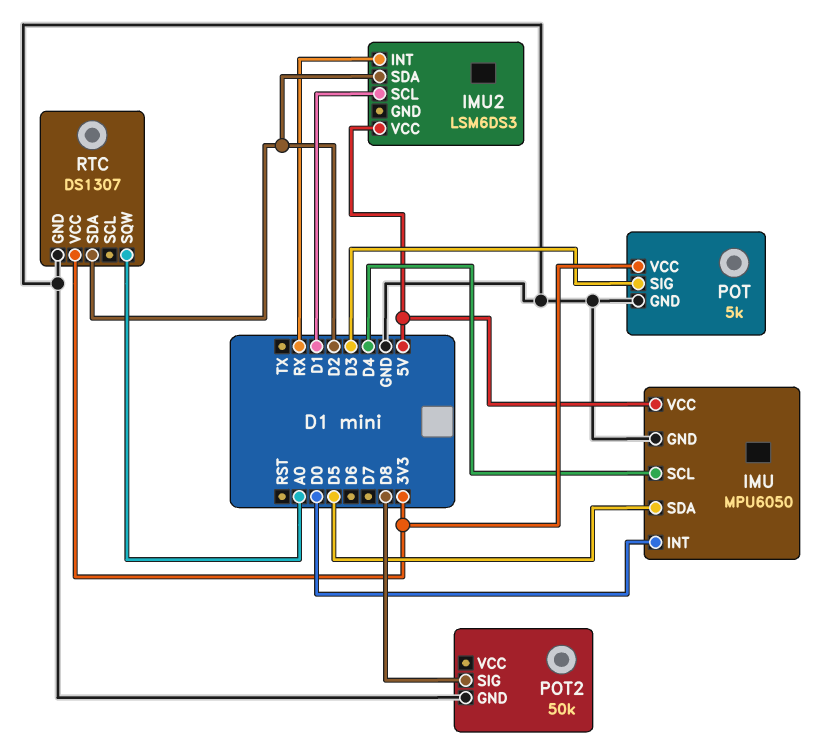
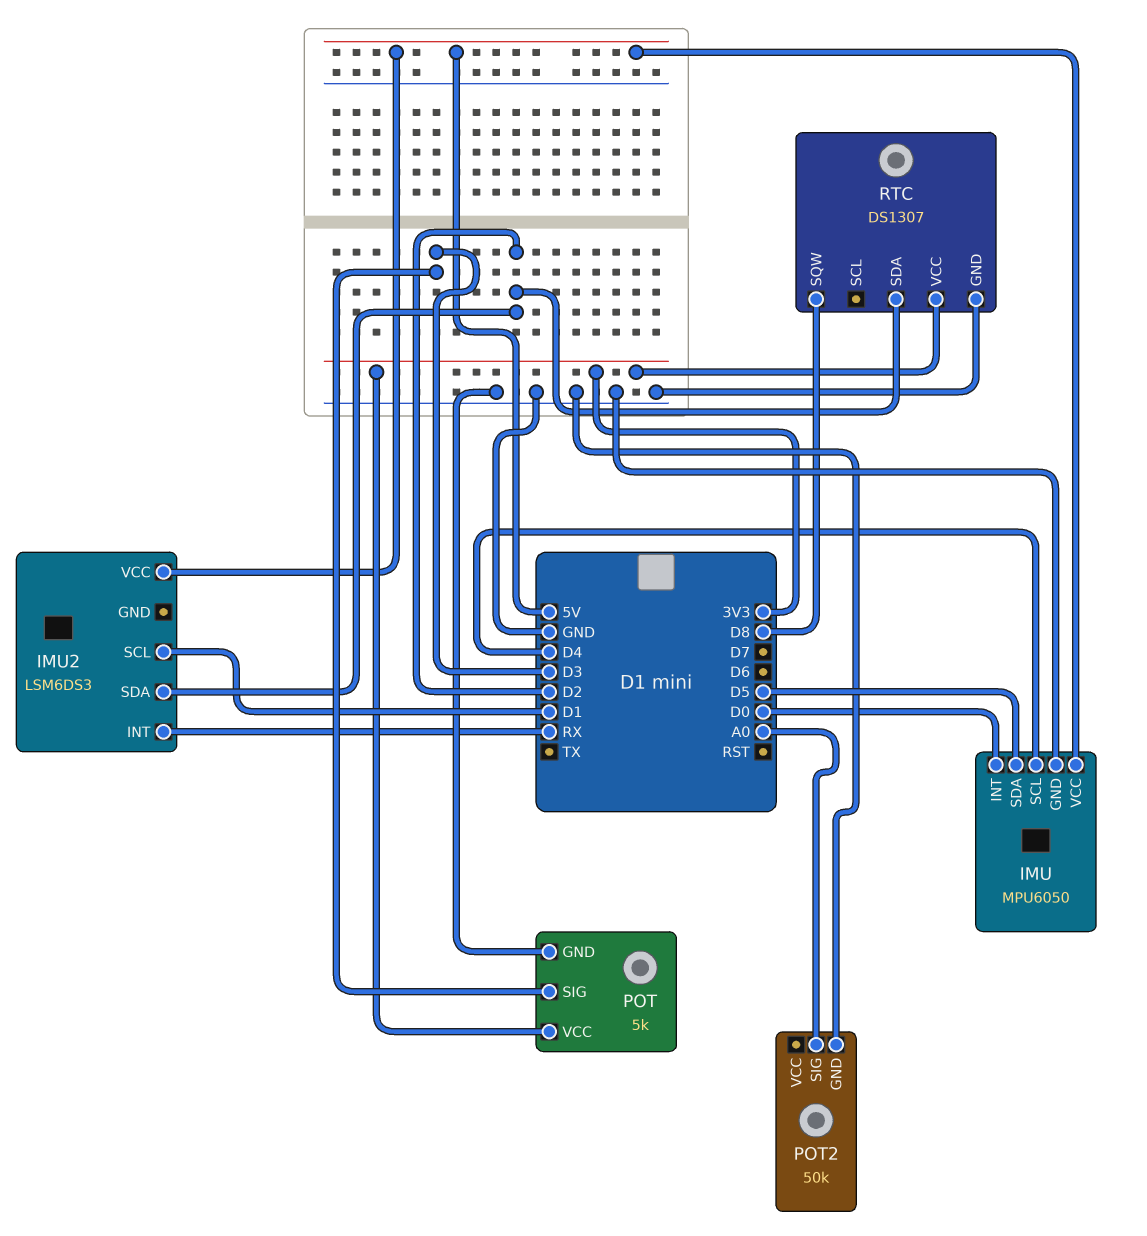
POT2 pin SIG: D8 -> A0
RTC pin SQW: A0 -> D8

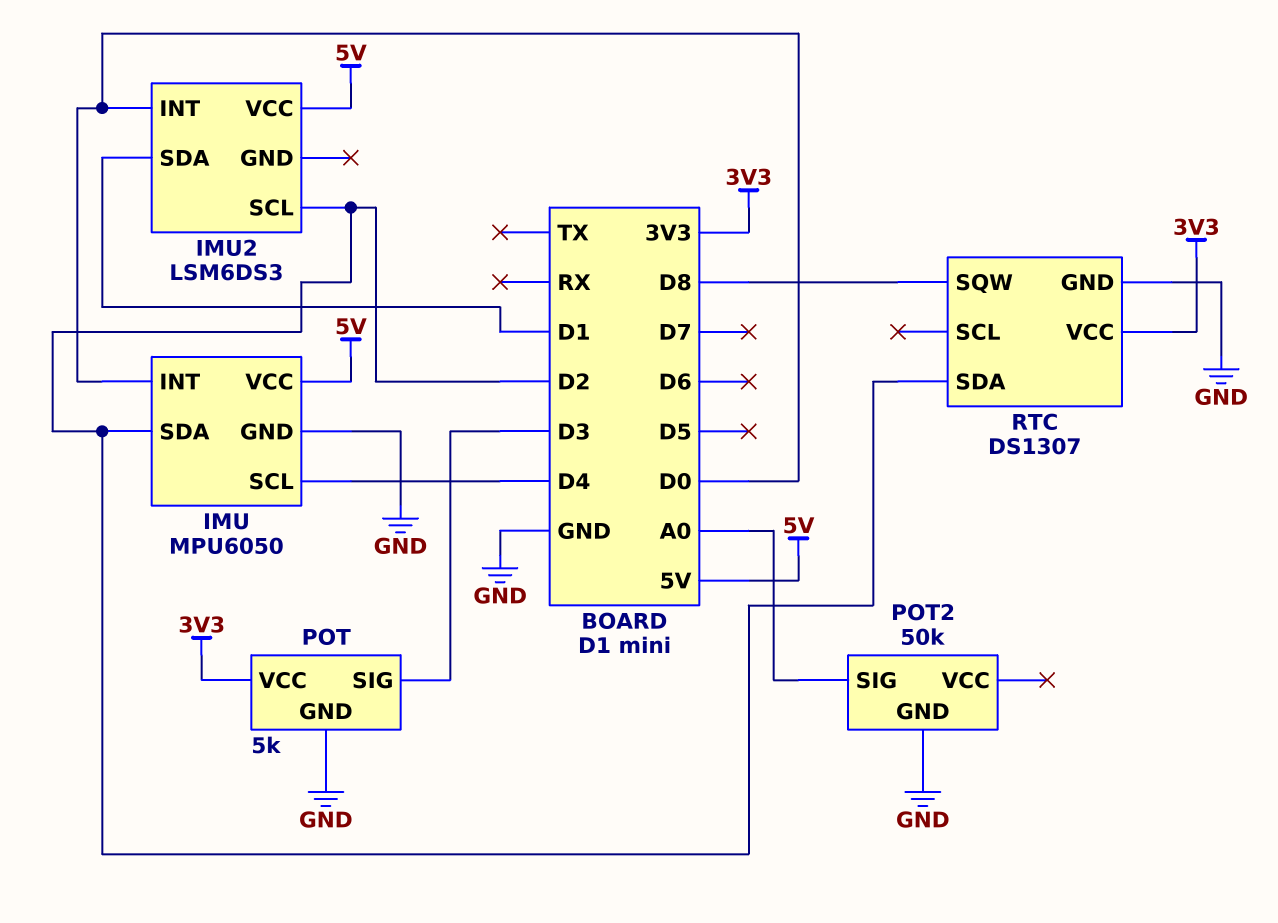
IMU pin SDA: D5 -> D2
IMU2 pin INT: RX -> D0
IMU2 pin SCL: D1 -> D2
IMU2 pin SDA: D2 -> D1

